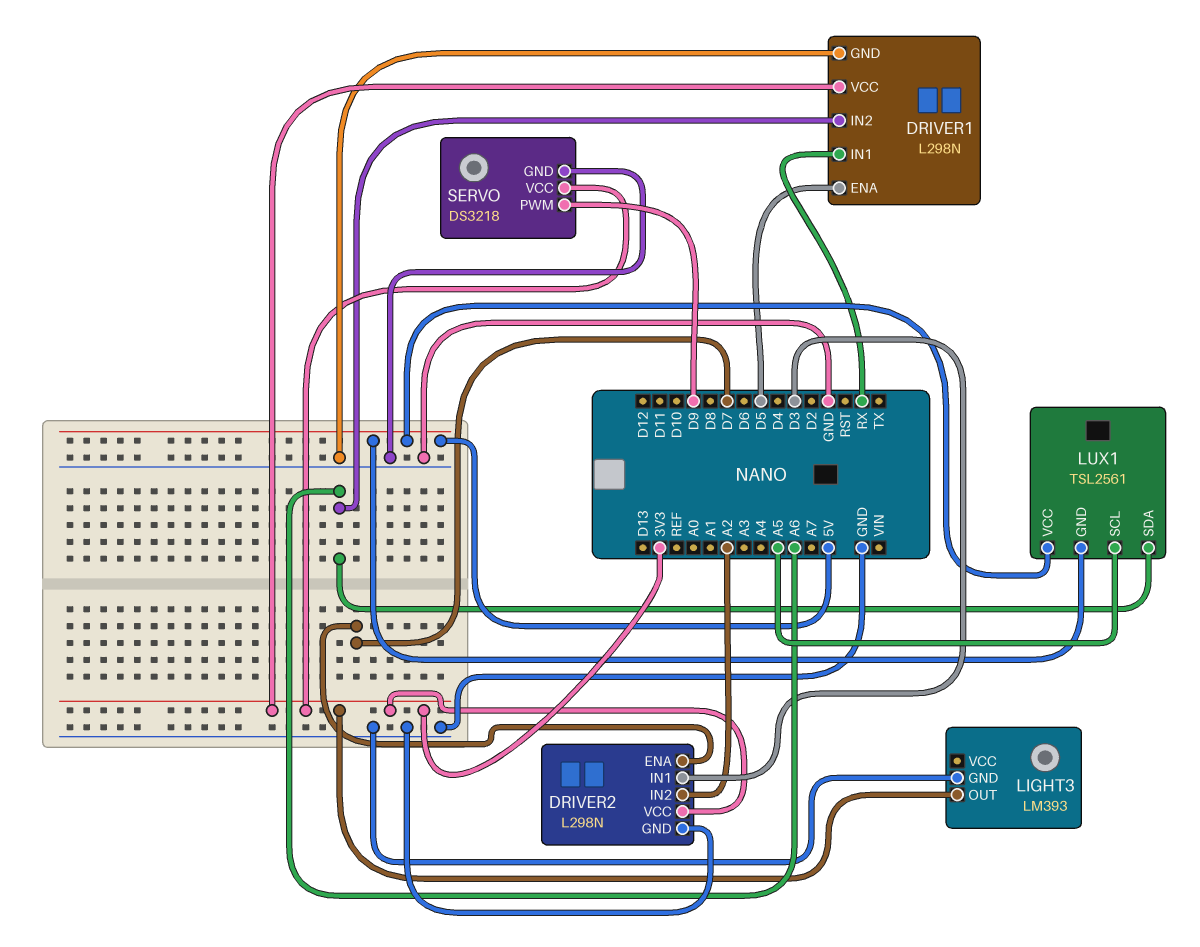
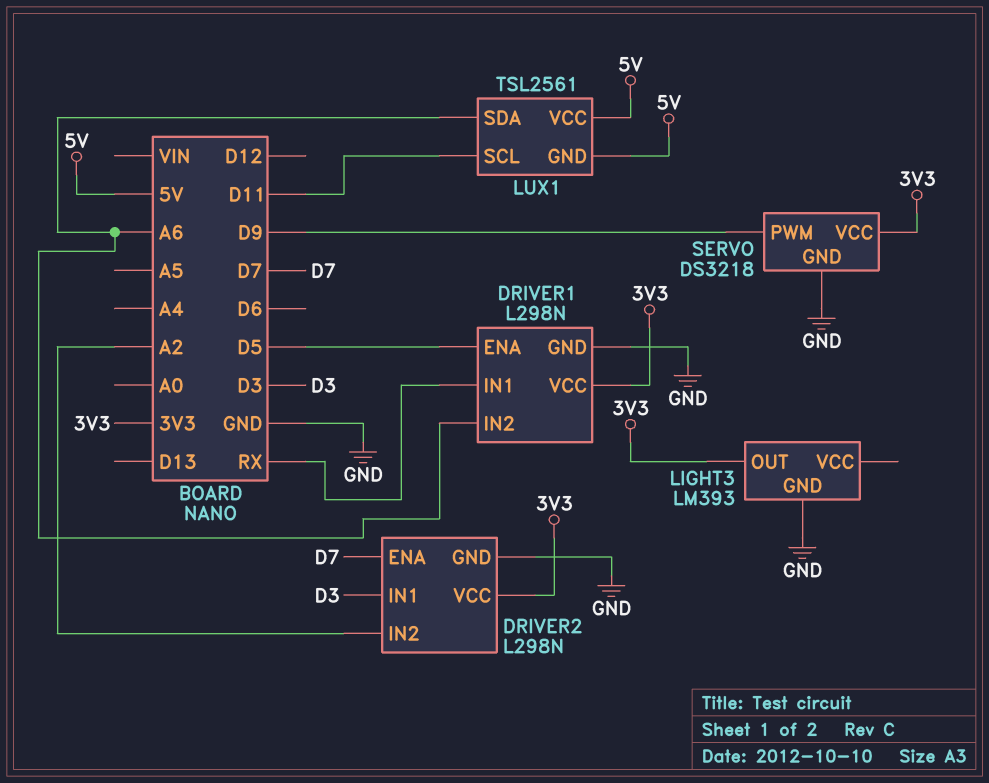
LUX1 pin SCL: A5 -> D11

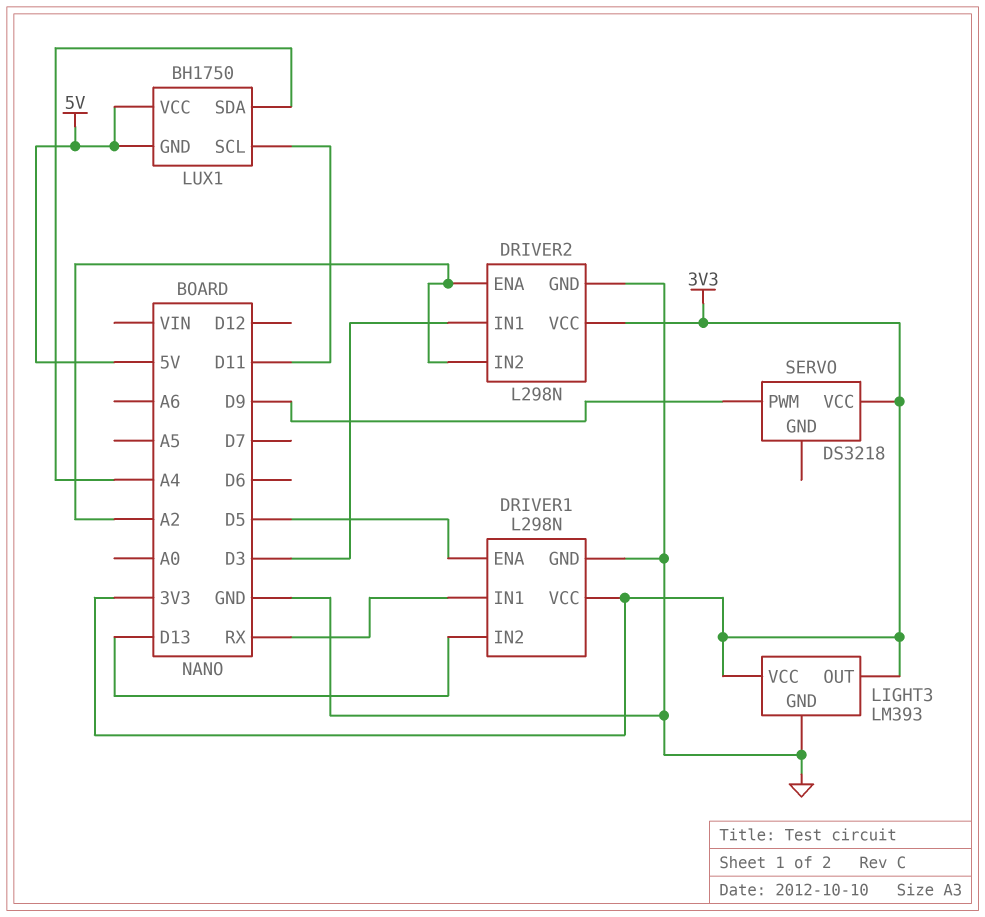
DRIVER1 pin IN2: A6 -> D13
DRIVER2 pin ENA: D7 -> A2
LIGHT3 pin VCC: none -> 3V3
LUX1: TSL2561 -> BH1750
LUX1 pin SDA: A6 -> A4
SERVO pin GND: GND -> none

